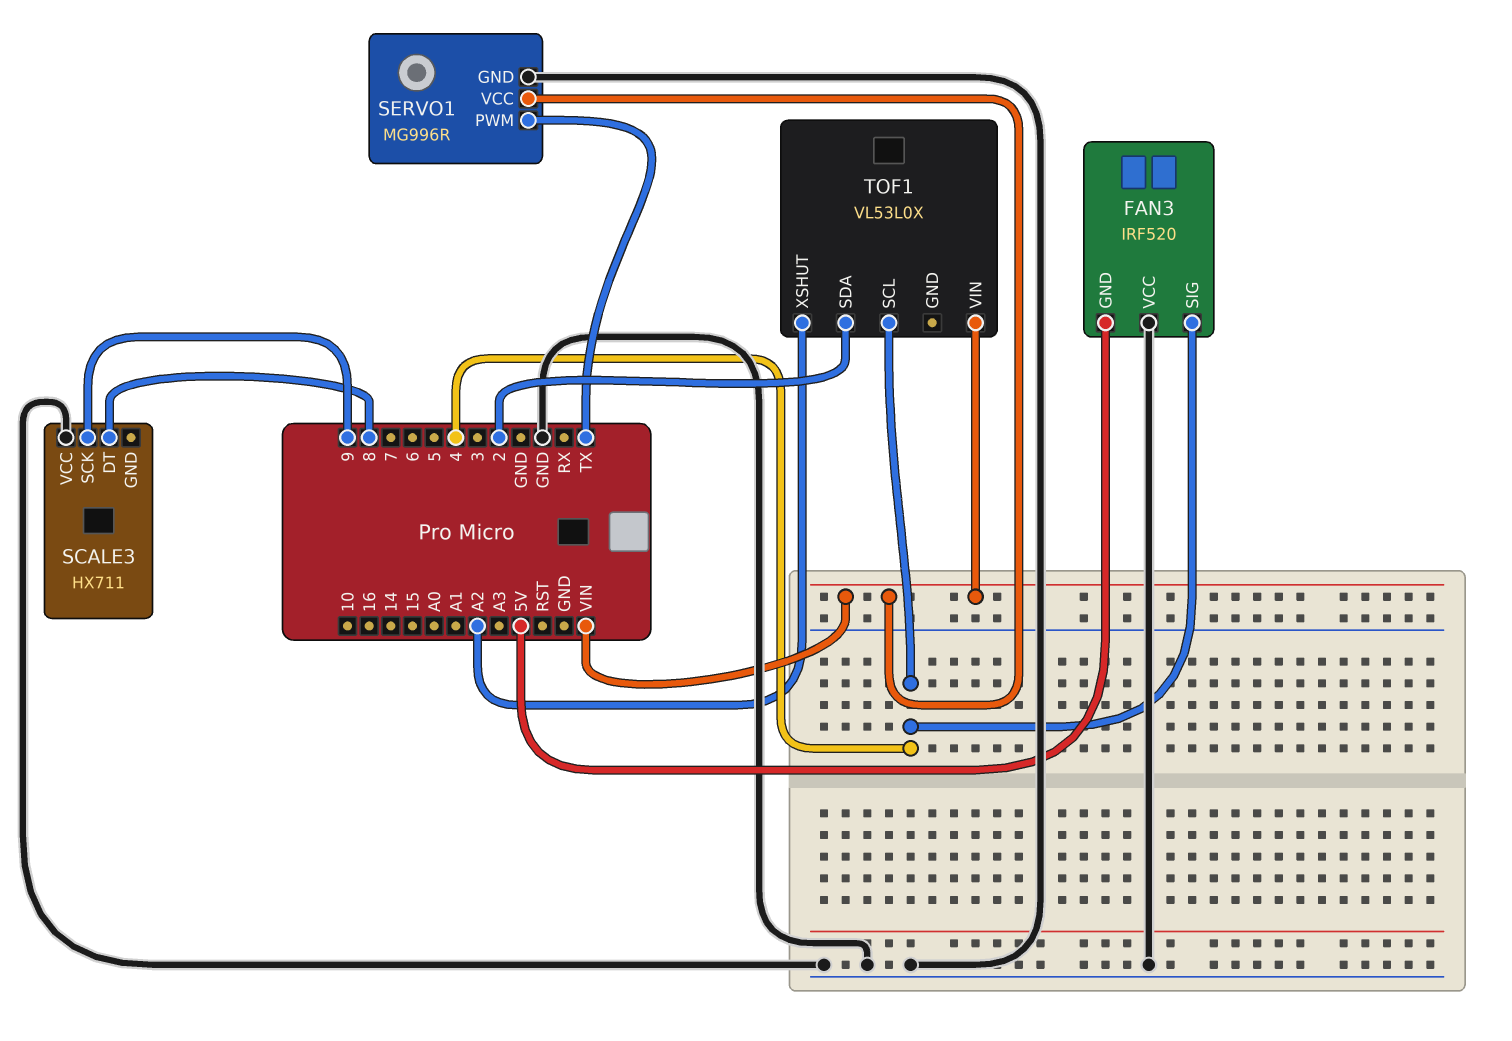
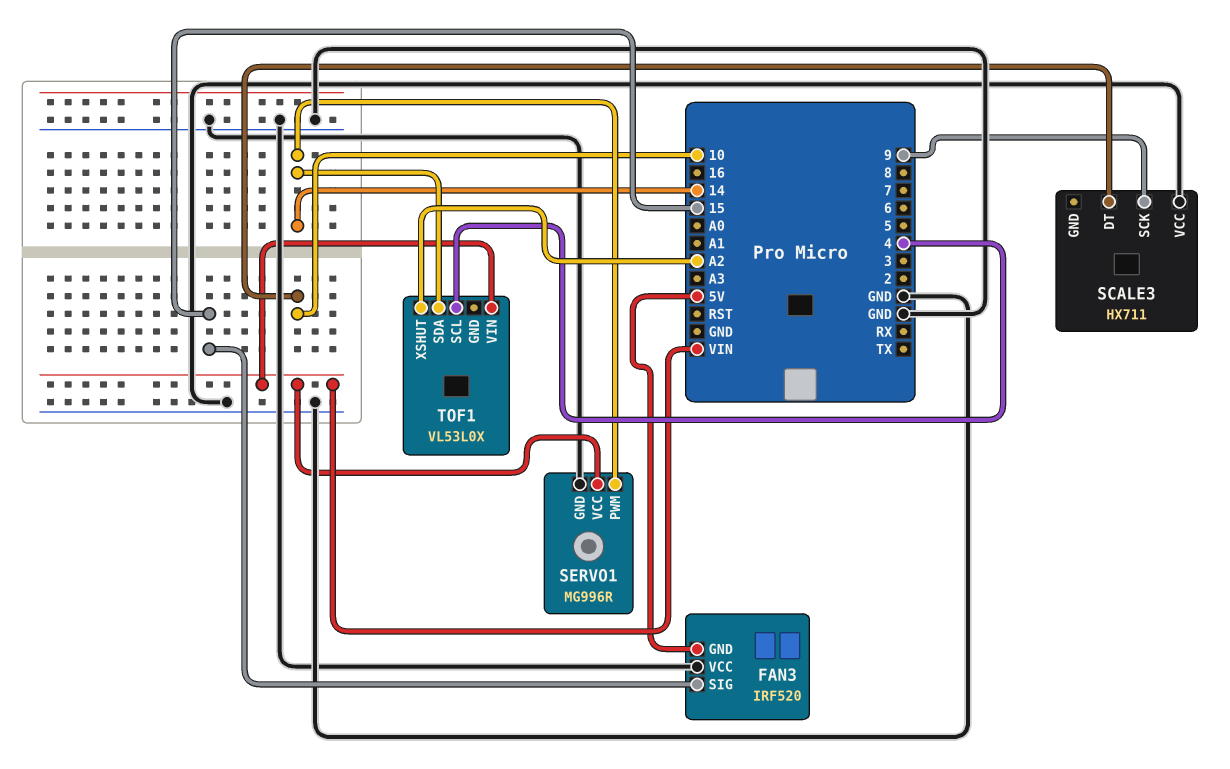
FAN3 pin SIG: 4 -> 15
SCALE3 pin DT: 8 -> 10
SERVO1 pin PWM: TX -> 14
TOF1 pin SDA: 2 -> 14

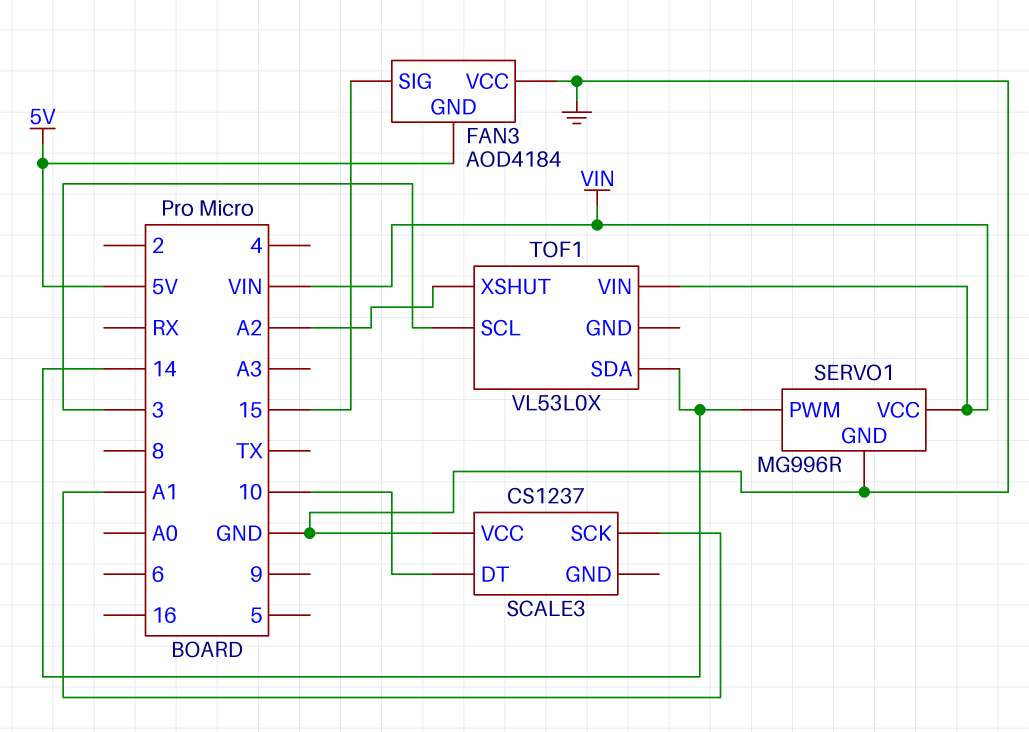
FAN3: IRF520 -> AOD4184
SCALE3: HX711 -> CS1237
SCALE3 pin SCK: 9 -> A1
TOF1 pin SCL: 4 -> 3

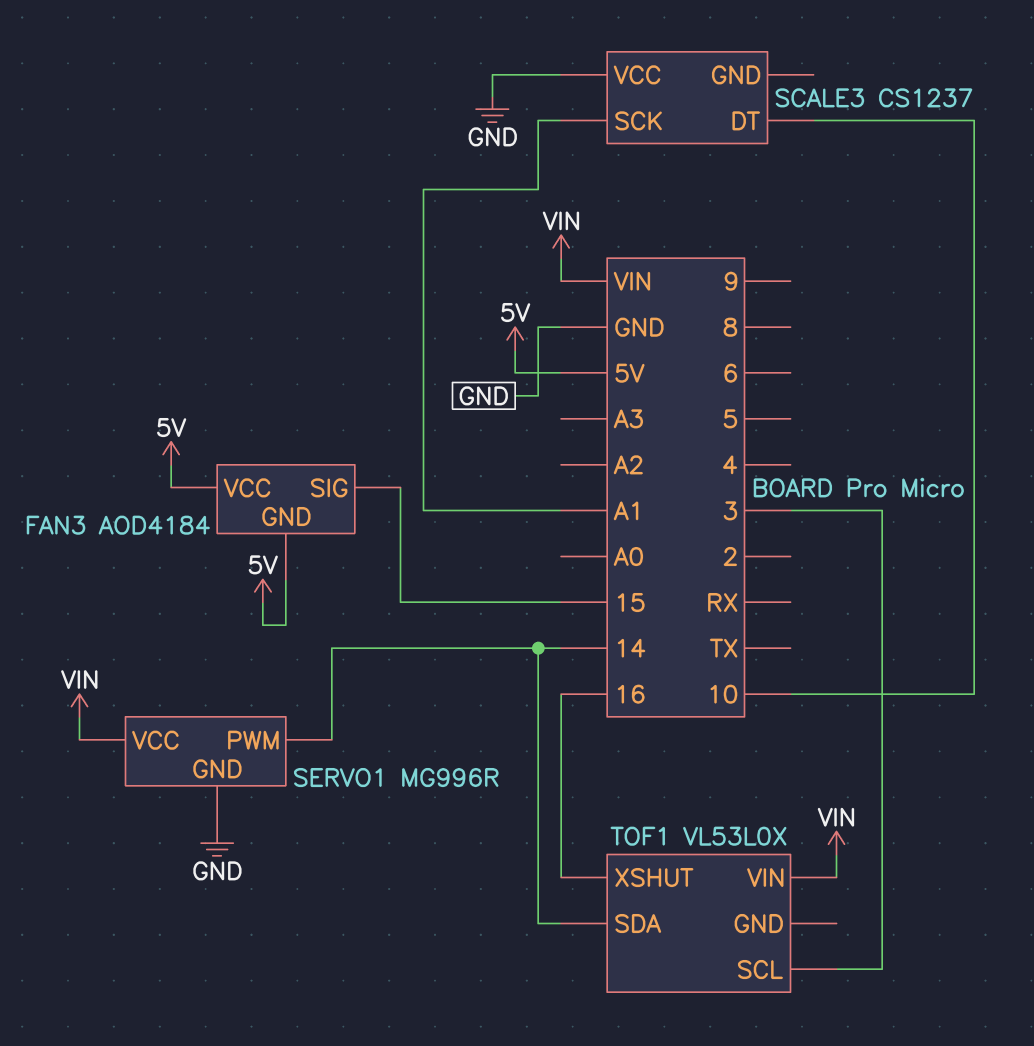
FAN3 pin VCC: GND -> 5V
TOF1 pin XSHUT: A2 -> 16

